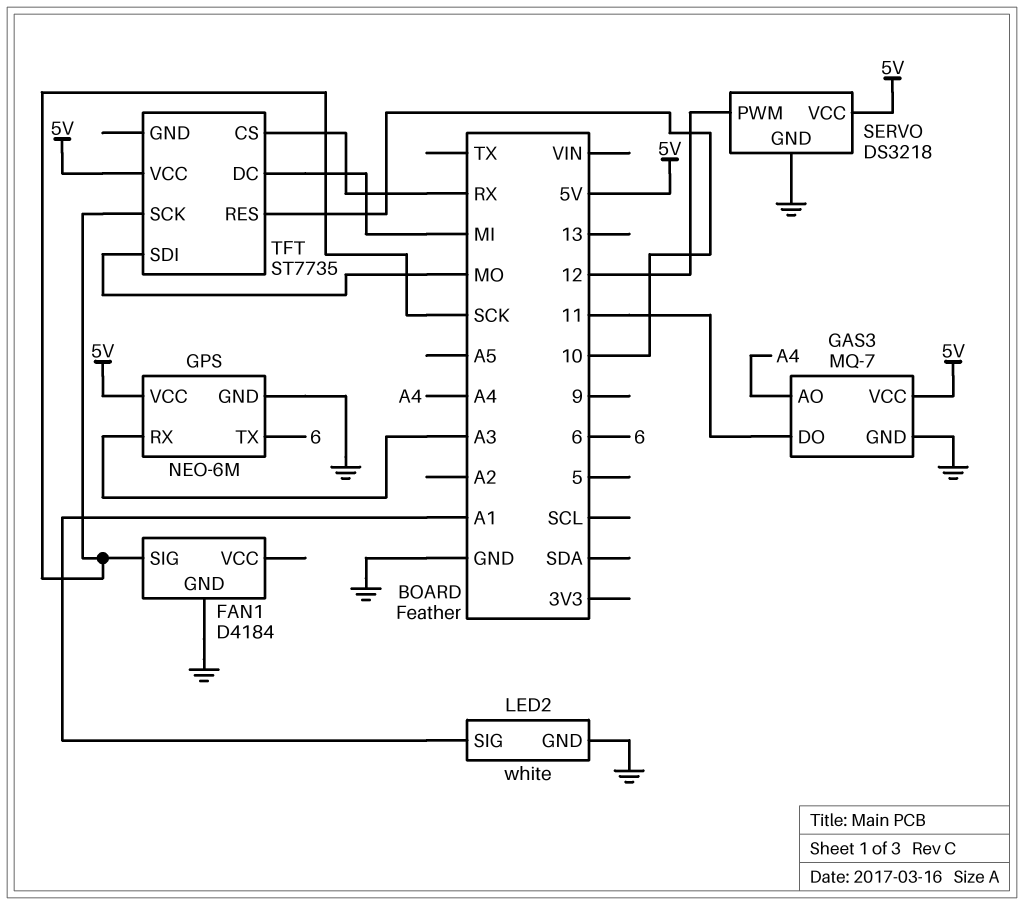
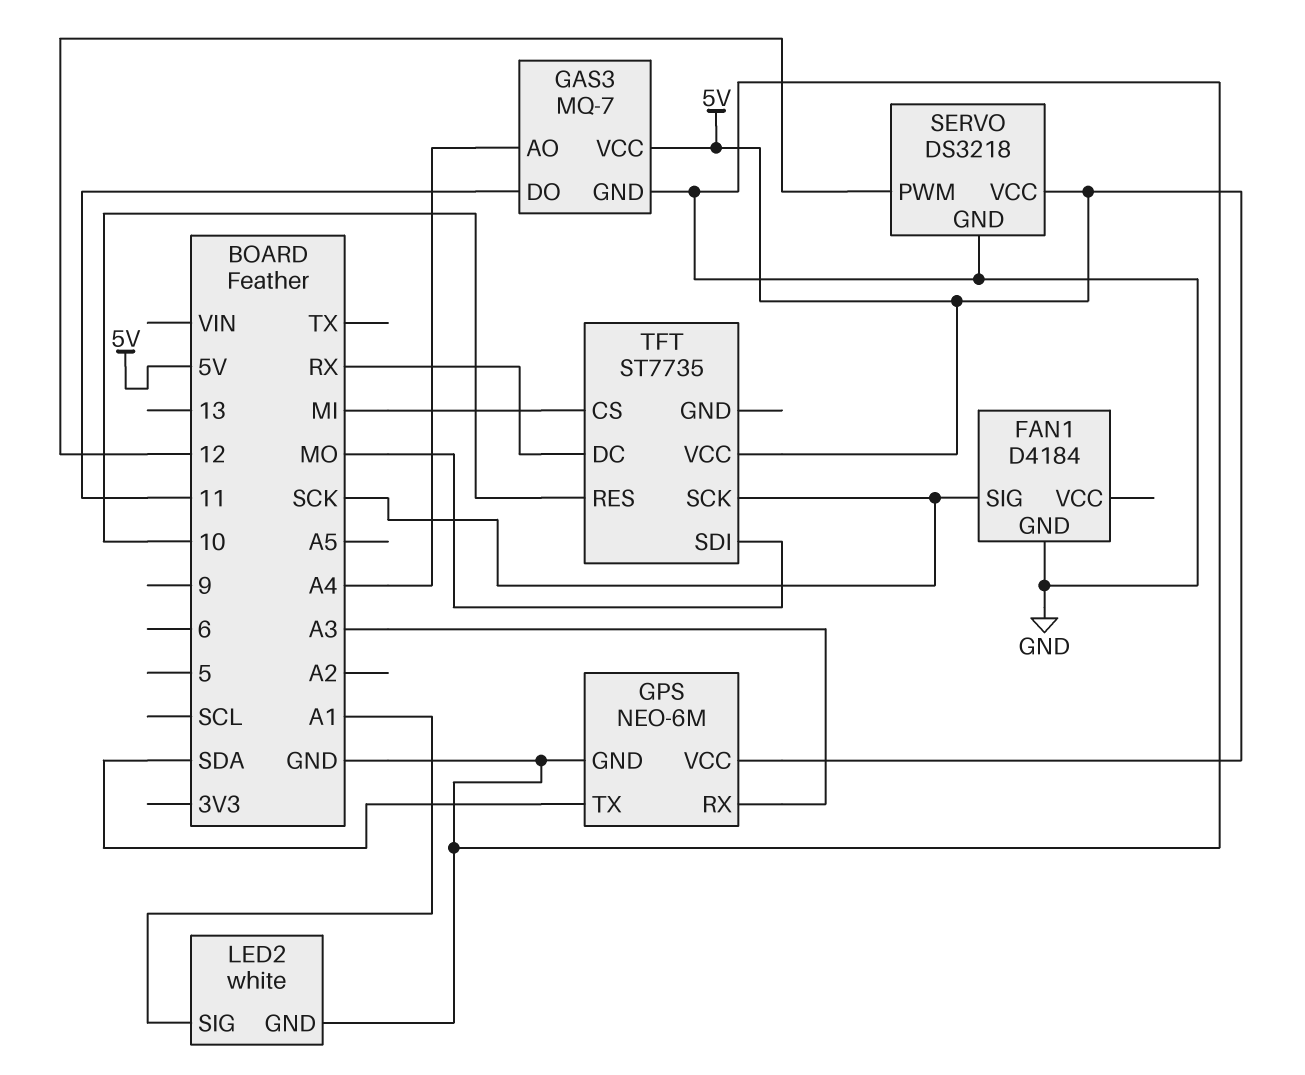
GPS pin TX: 6 -> SDA
TFT pin CS: RX -> MI
TFT pin DC: MI -> RX

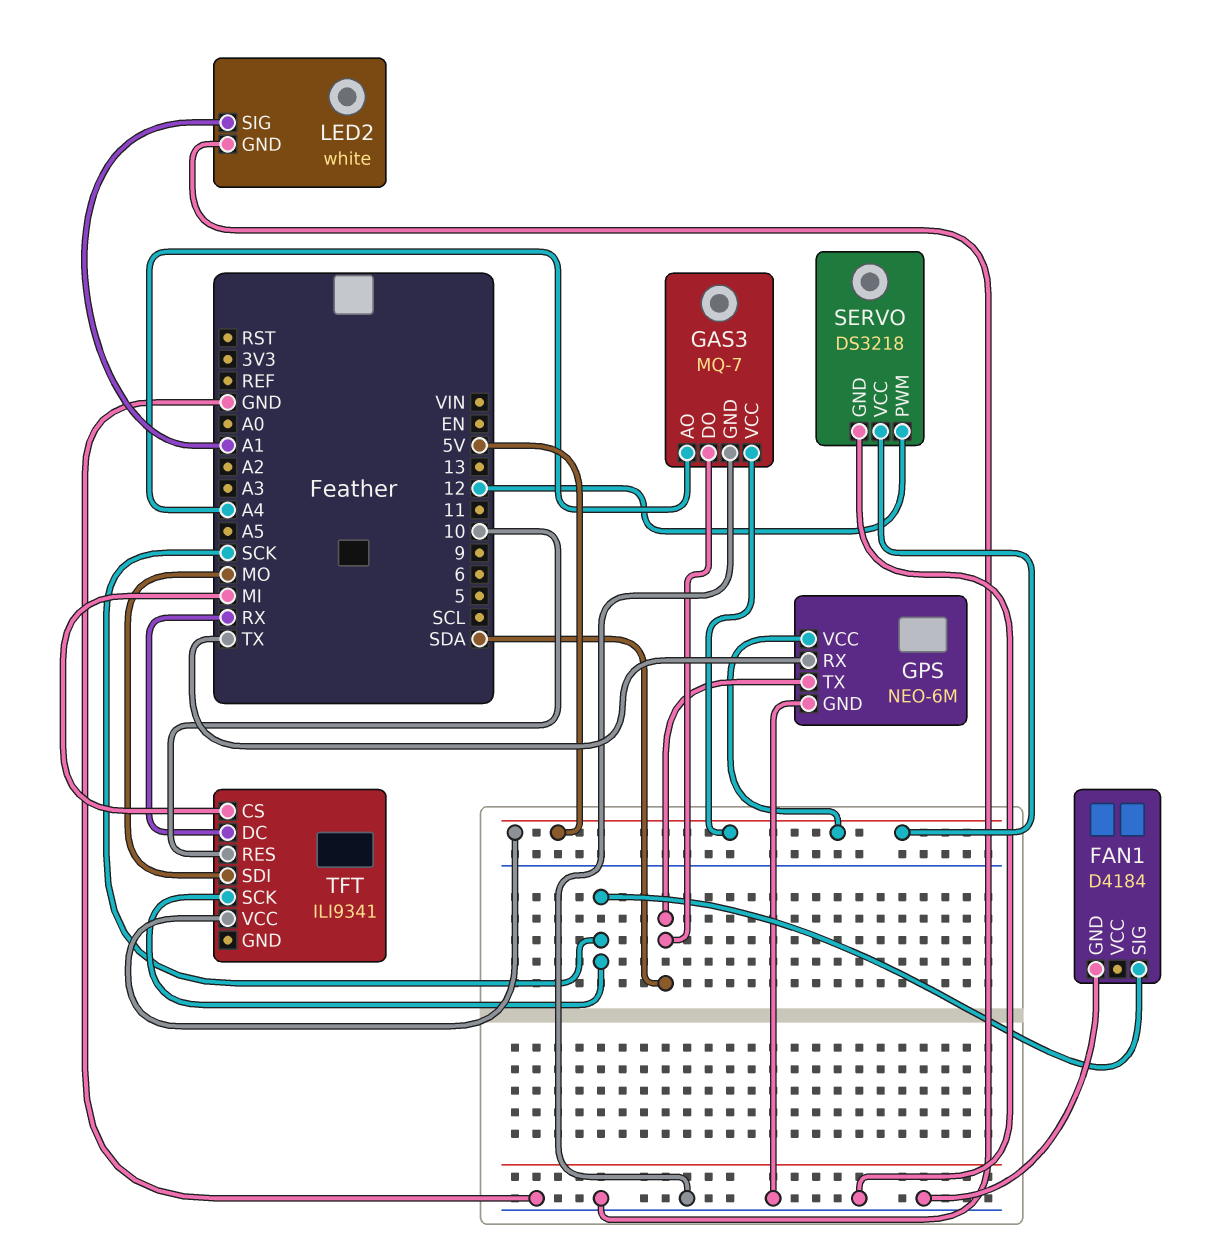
GAS3 pin DO: 11 -> SDA
GPS pin RX: A3 -> TX
TFT: ST7735 -> ILI9341

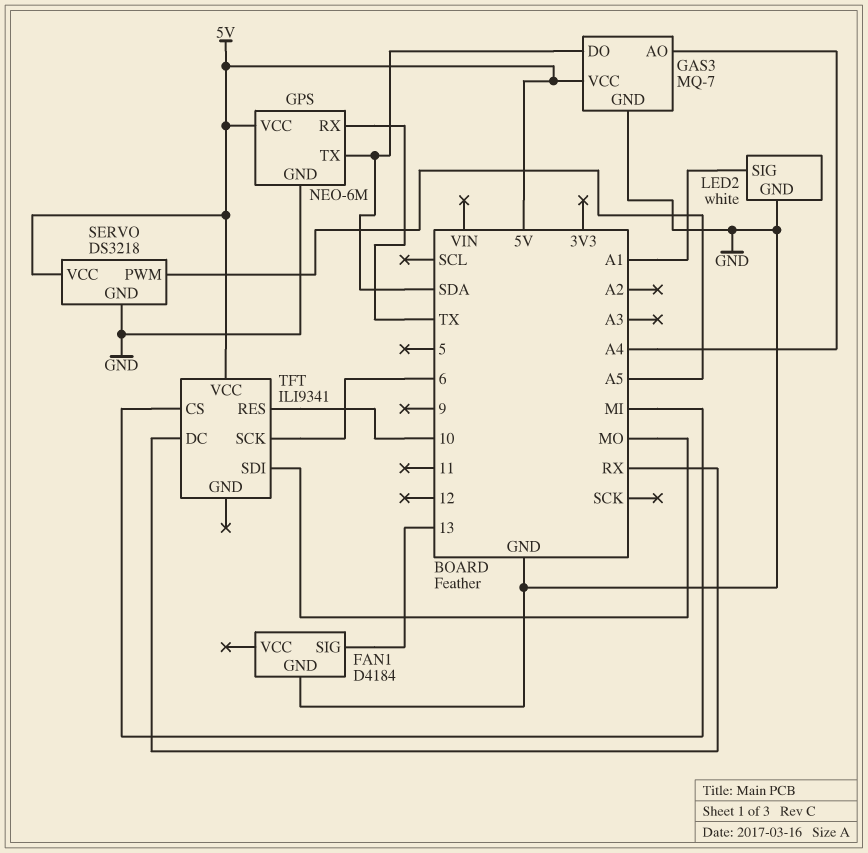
FAN1 pin SIG: SCK -> 13
SERVO pin PWM: 12 -> A5
TFT pin SCK: SCK -> 6

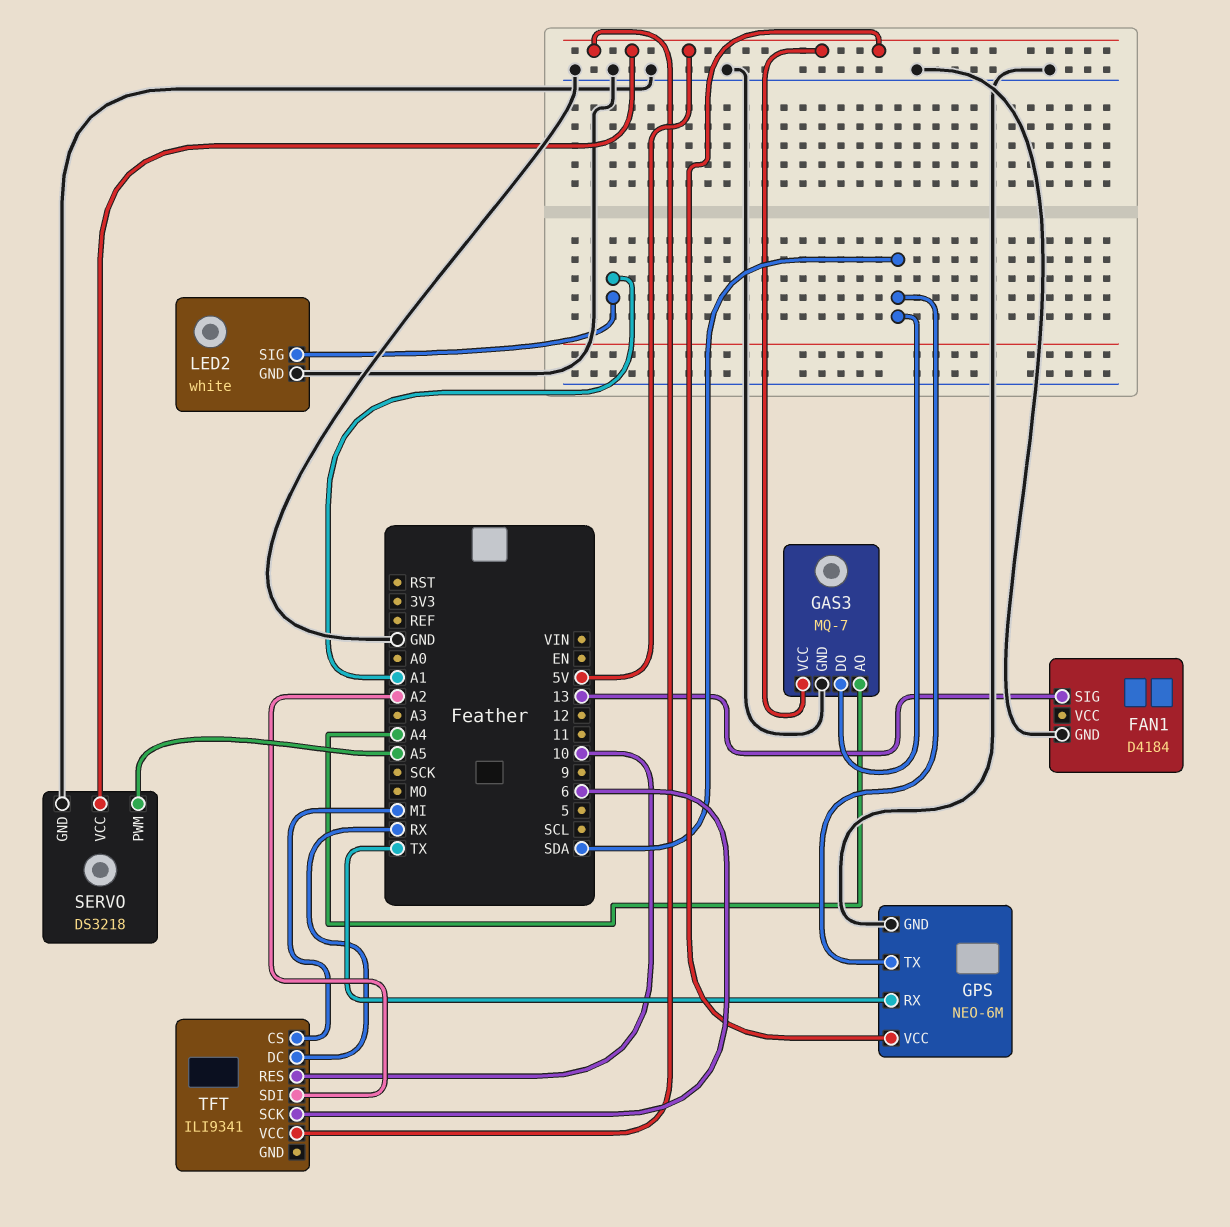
TFT pin SDI: MO -> A2

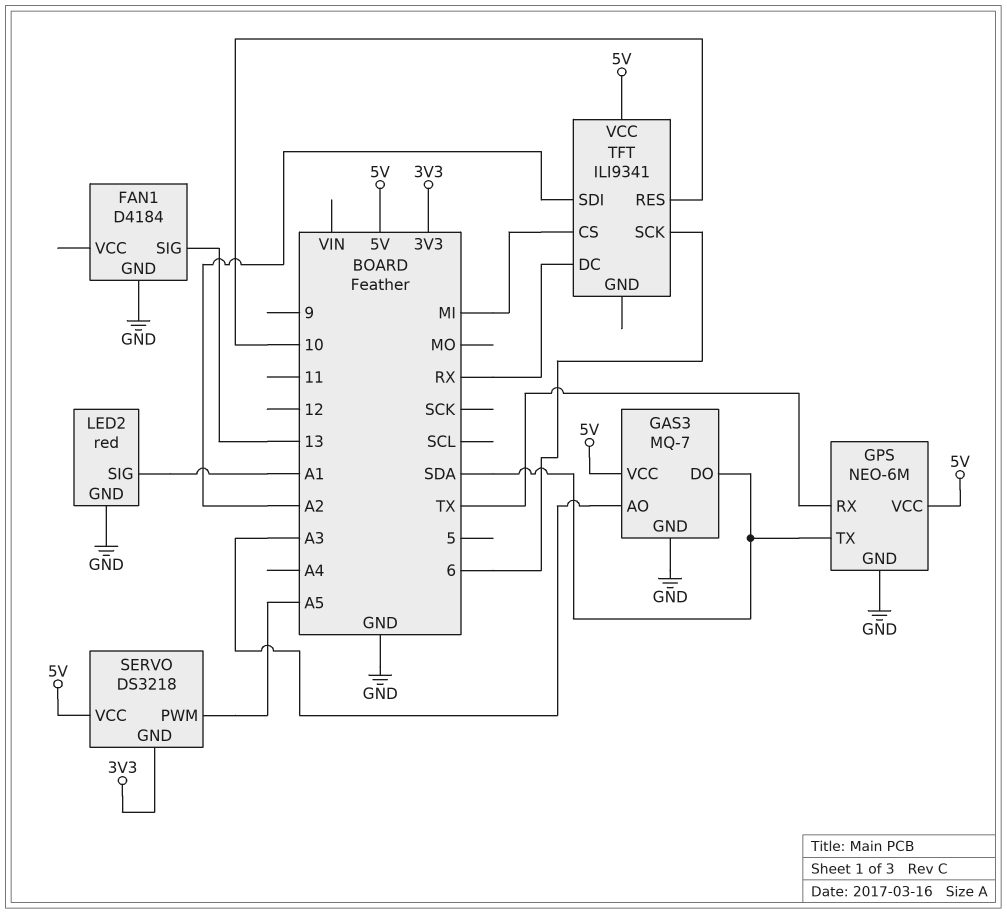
GAS3 pin AO: A4 -> A3
LED2: white -> red
SERVO pin GND: GND -> 3V3

